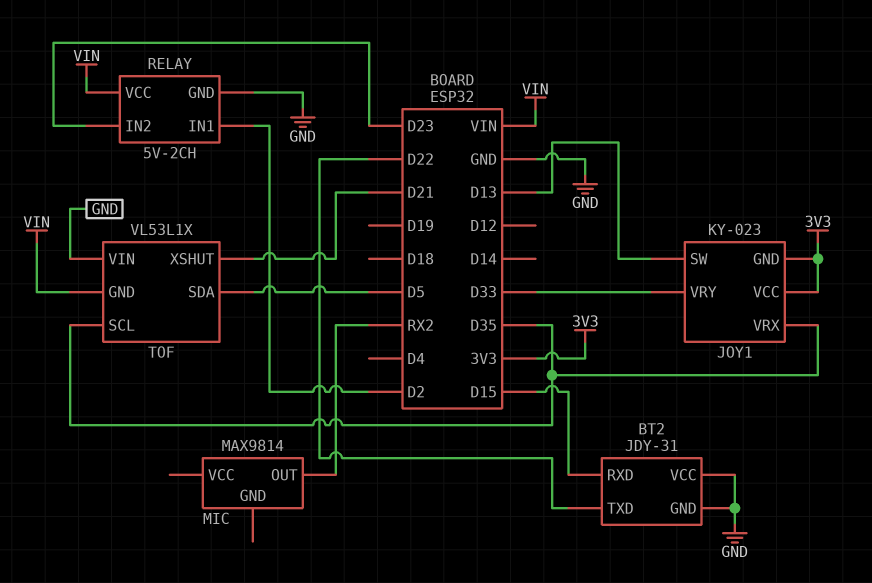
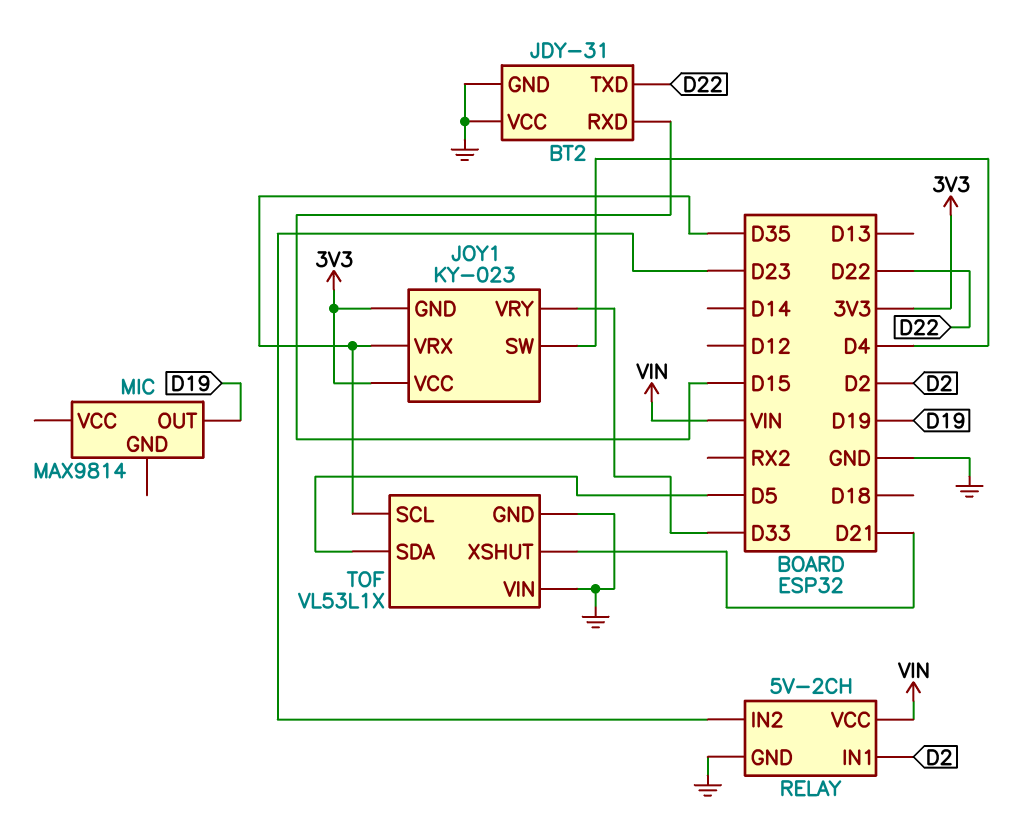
JOY1 pin SW: D13 -> D4
MIC pin OUT: RX2 -> D19
TOF pin GND: VIN -> GND

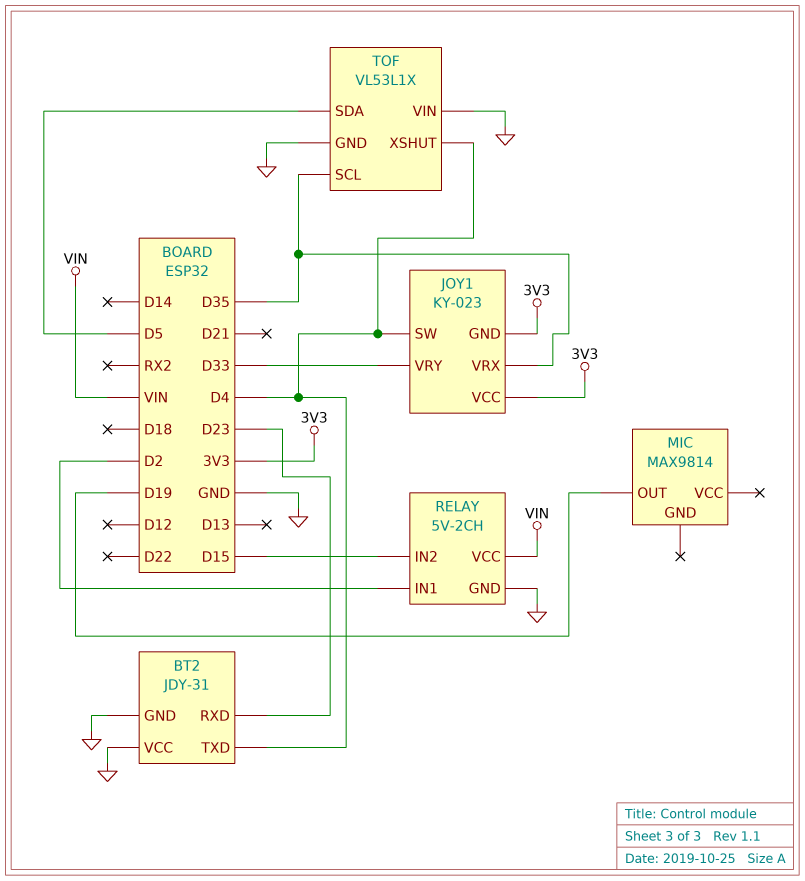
BT2 pin RXD: D15 -> D23
BT2 pin TXD: D22 -> D4
RELAY pin IN2: D23 -> D15
TOF pin XSHUT: D21 -> D4

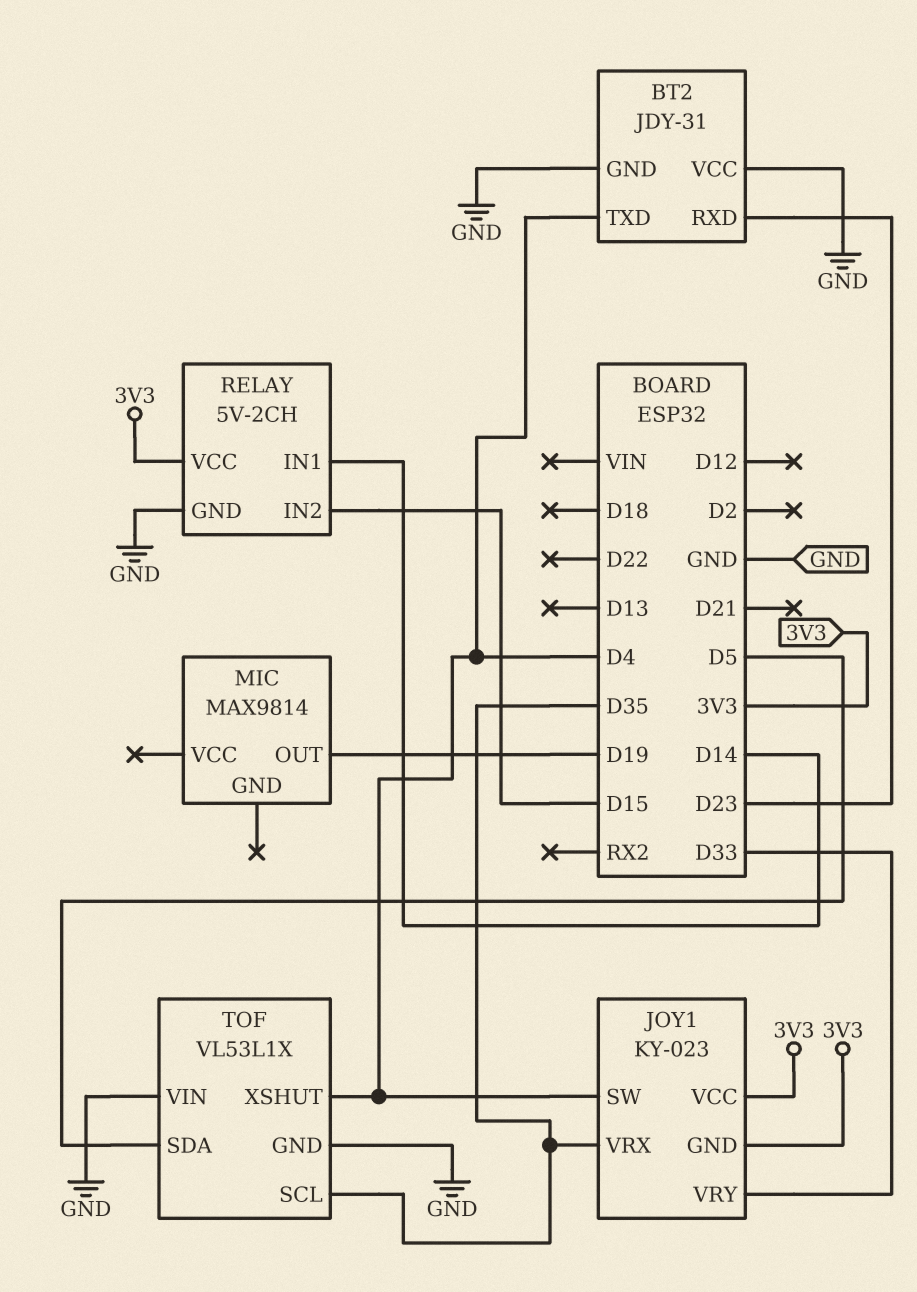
RELAY pin IN1: D2 -> D14
RELAY pin VCC: VIN -> 3V3

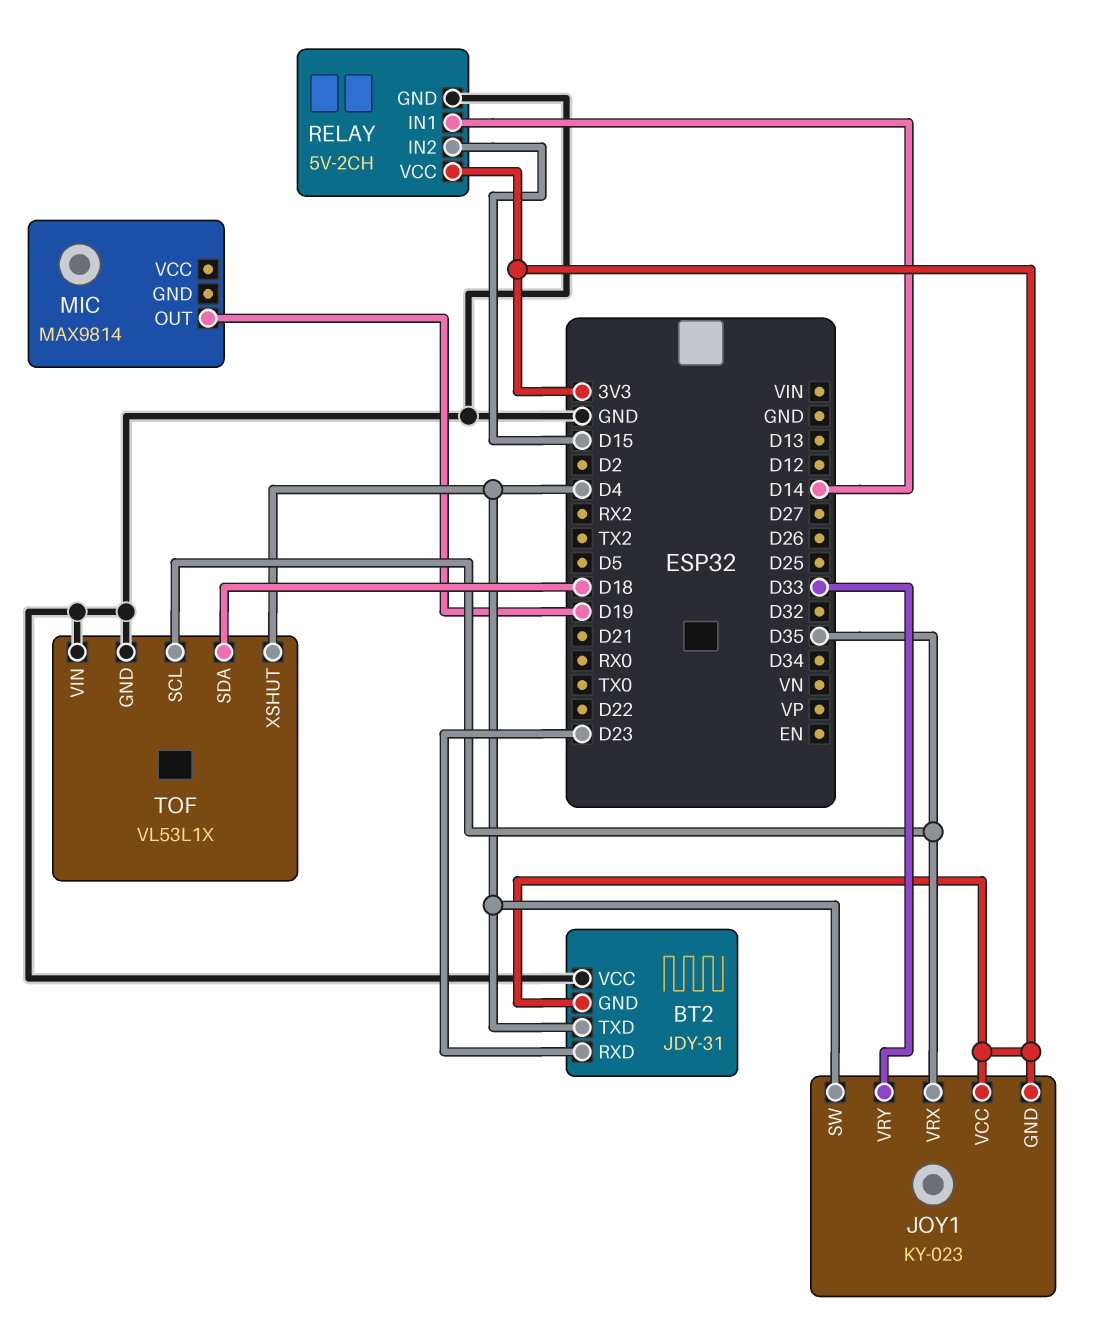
BT2 pin GND: GND -> 3V3
TOF pin SDA: D5 -> D18

